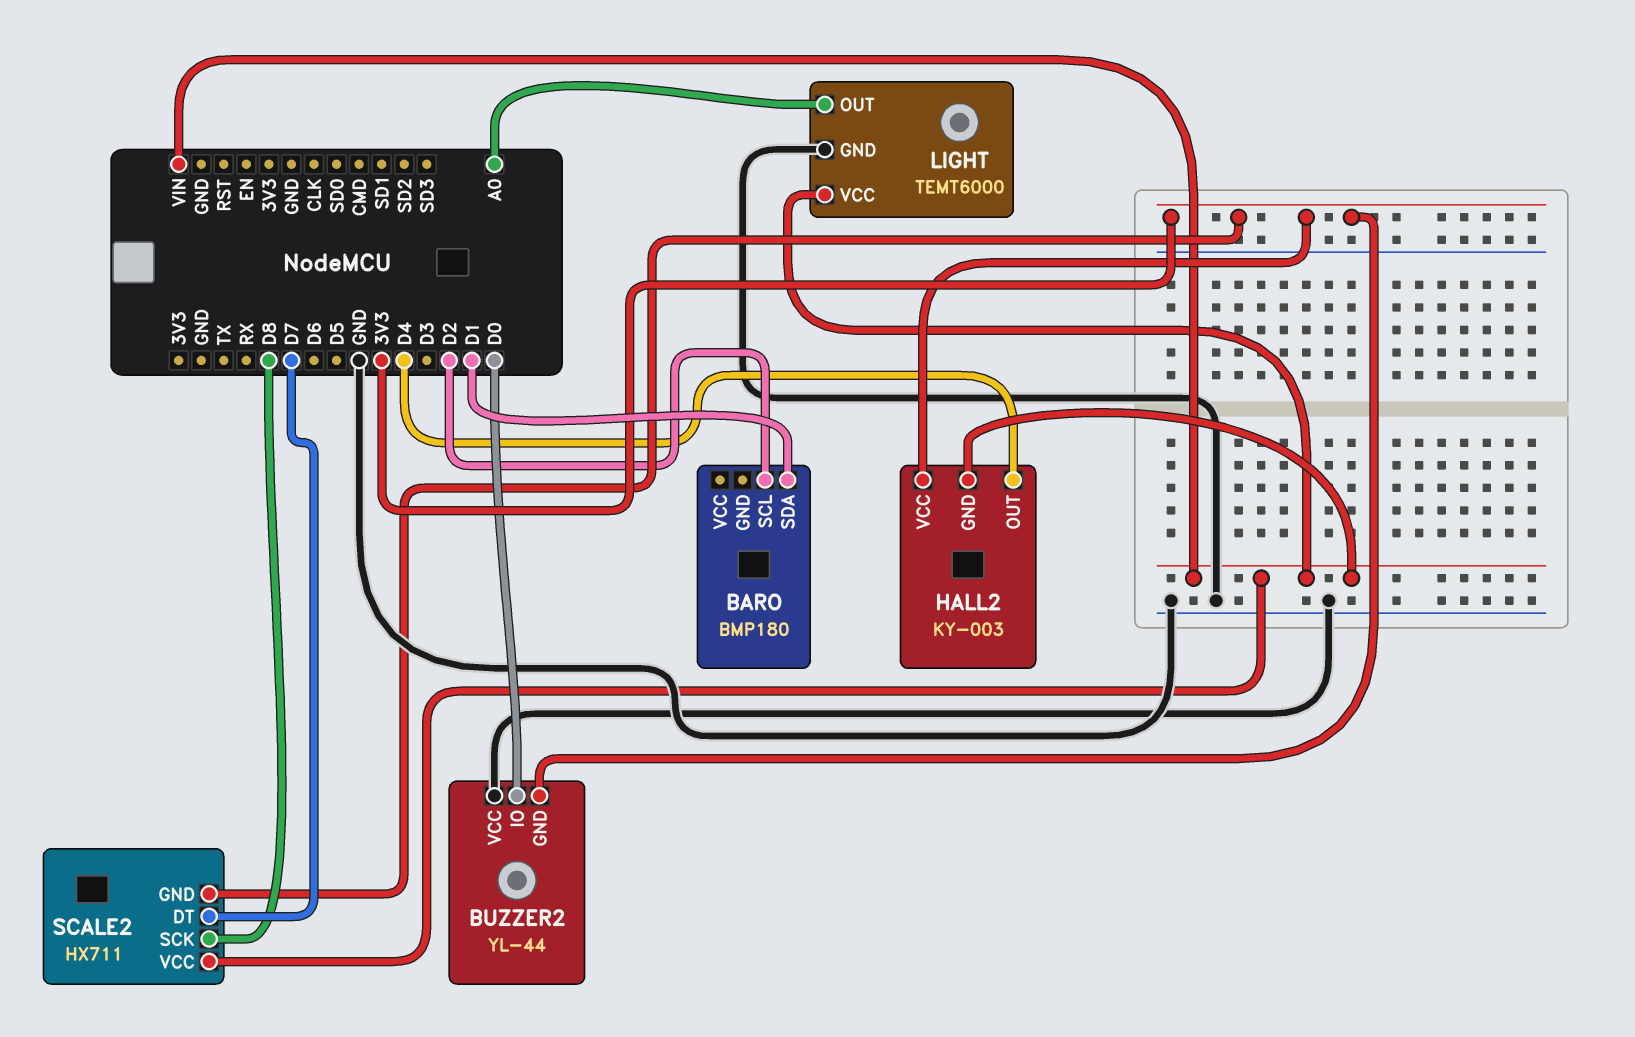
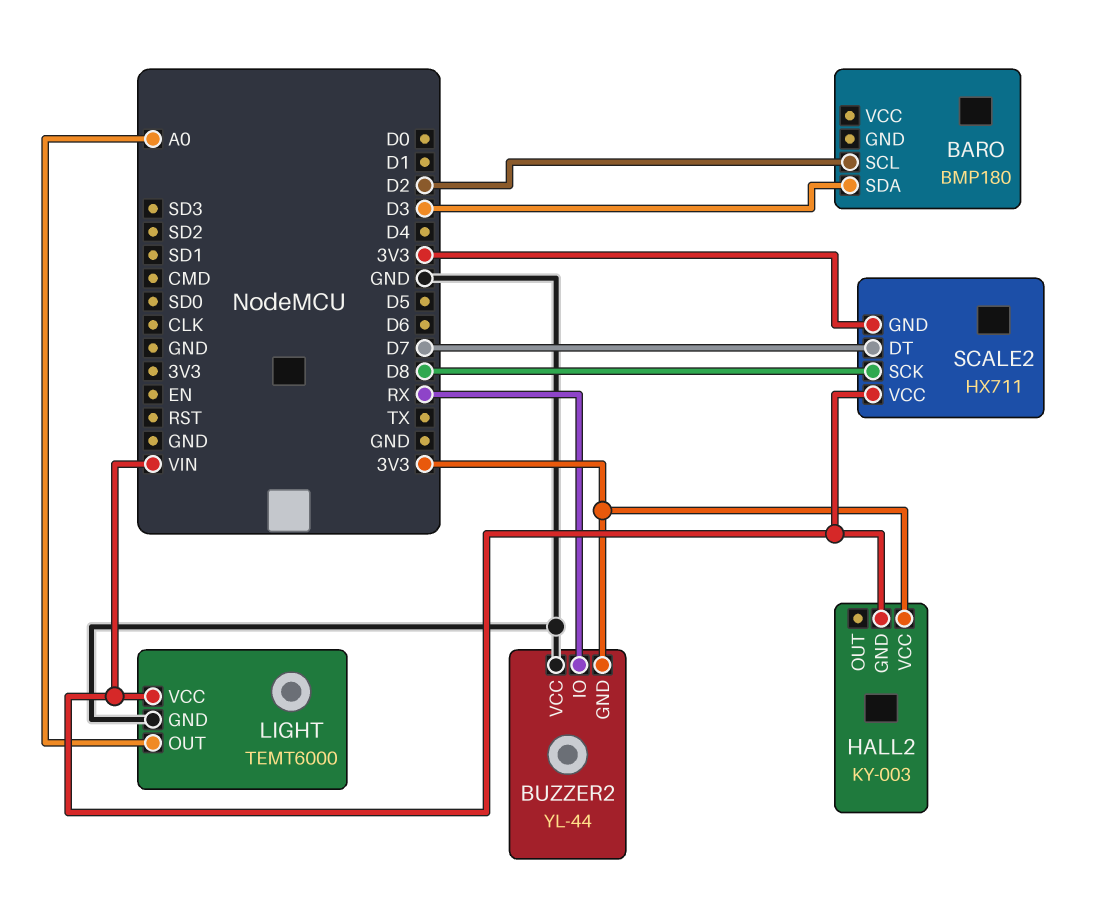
BARO pin SDA: D1 -> D3
BUZZER2 pin IO: D0 -> RX
HALL2 pin OUT: D4 -> none

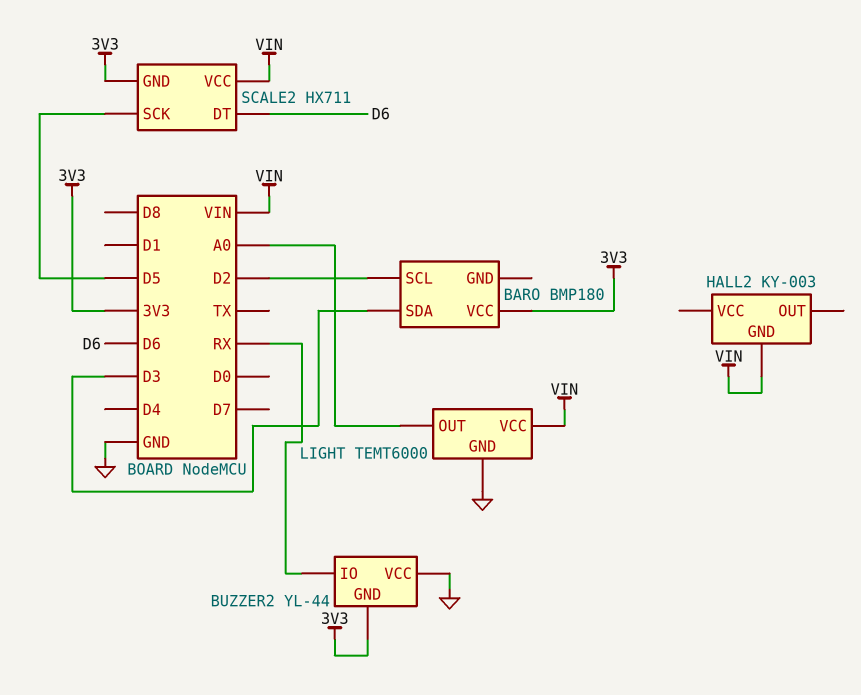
BARO pin VCC: none -> 3V3
HALL2 pin VCC: 3V3 -> none
SCALE2 pin DT: D7 -> D6
SCALE2 pin SCK: D8 -> D5

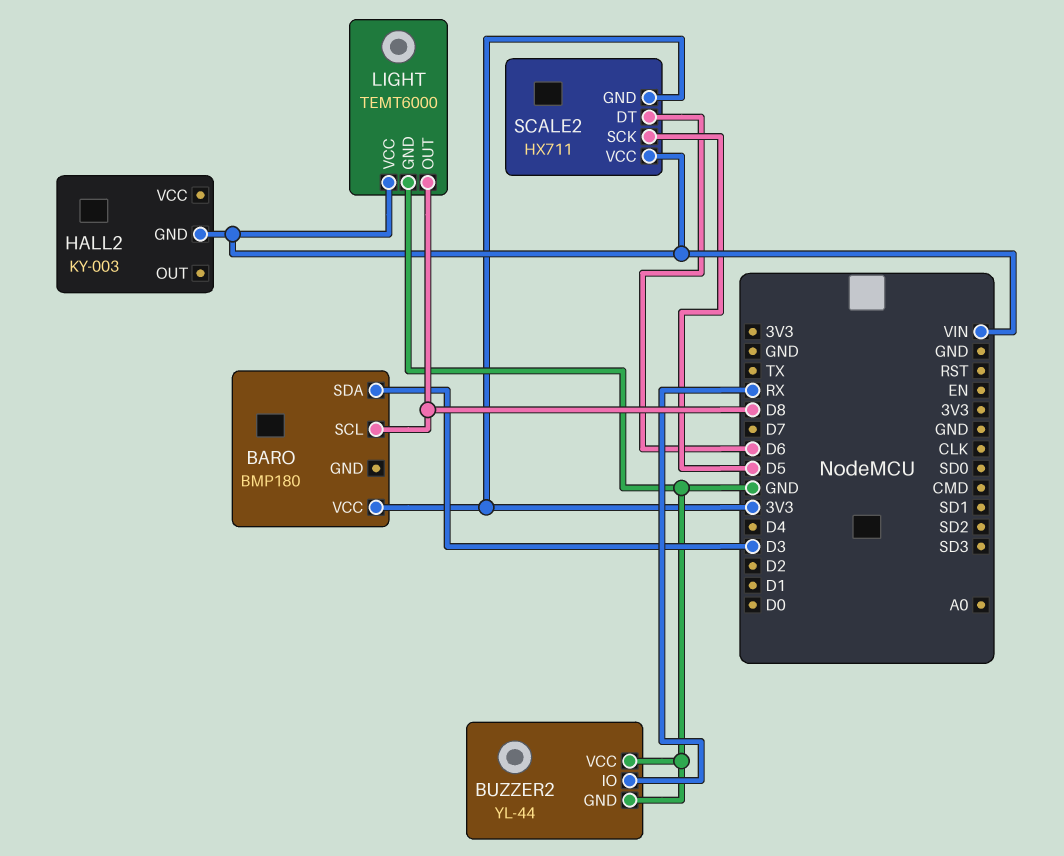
BARO pin SCL: D2 -> D8
BUZZER2 pin GND: 3V3 -> GND
LIGHT pin OUT: A0 -> D8

